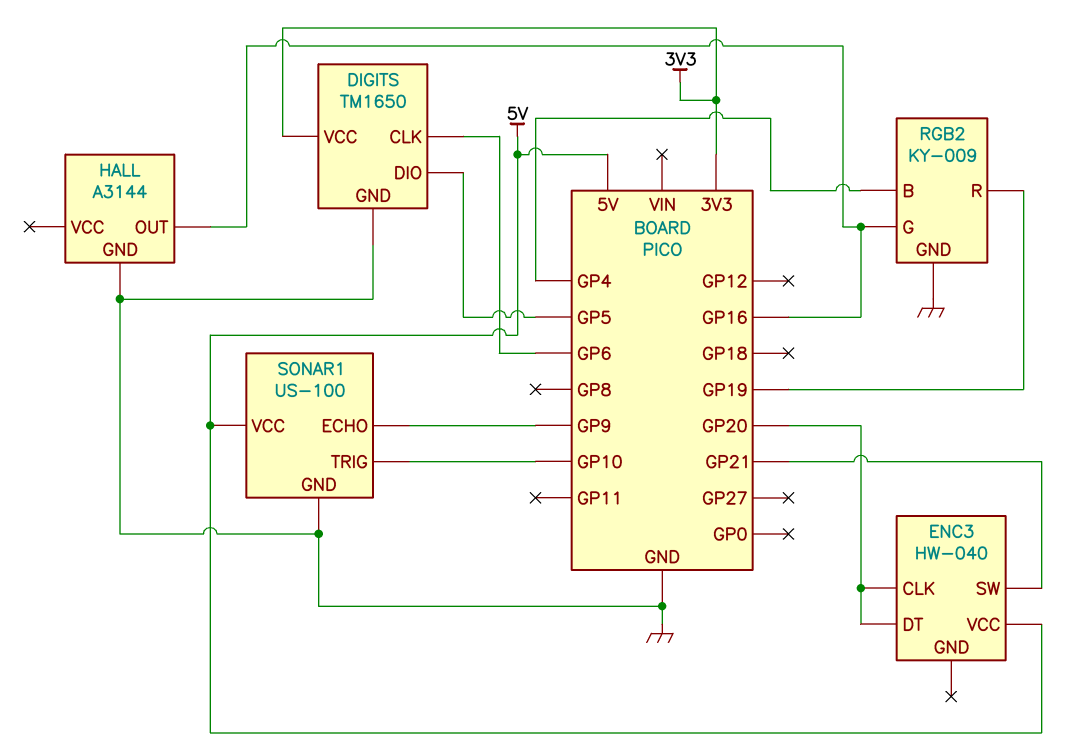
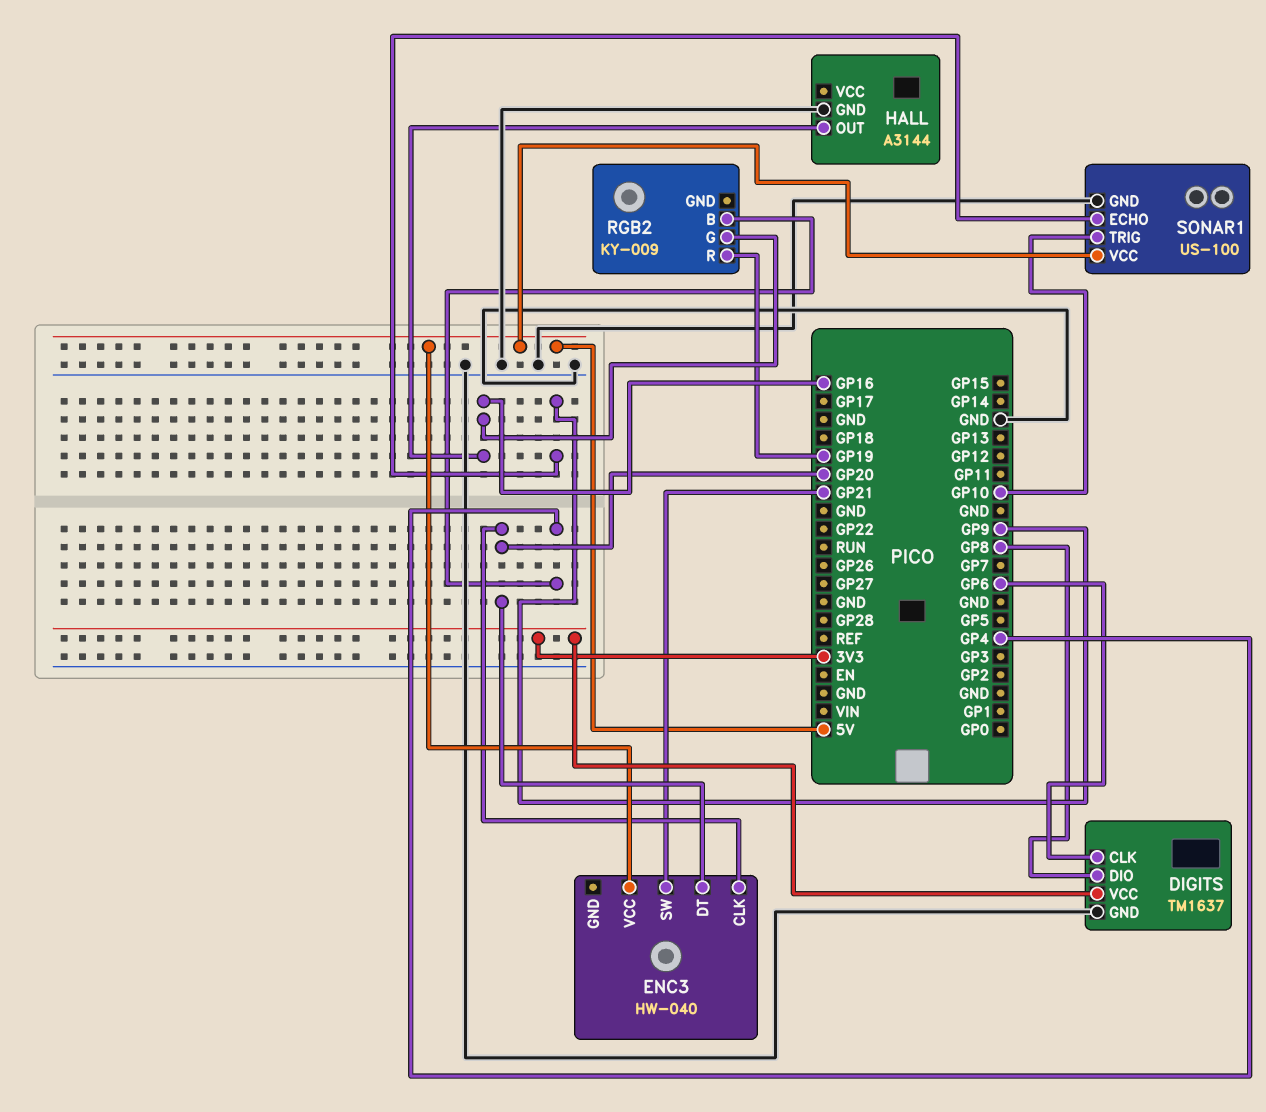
DIGITS: TM1650 -> TM1637
DIGITS pin DIO: GP5 -> GP8
RGB2 pin GND: GND -> none

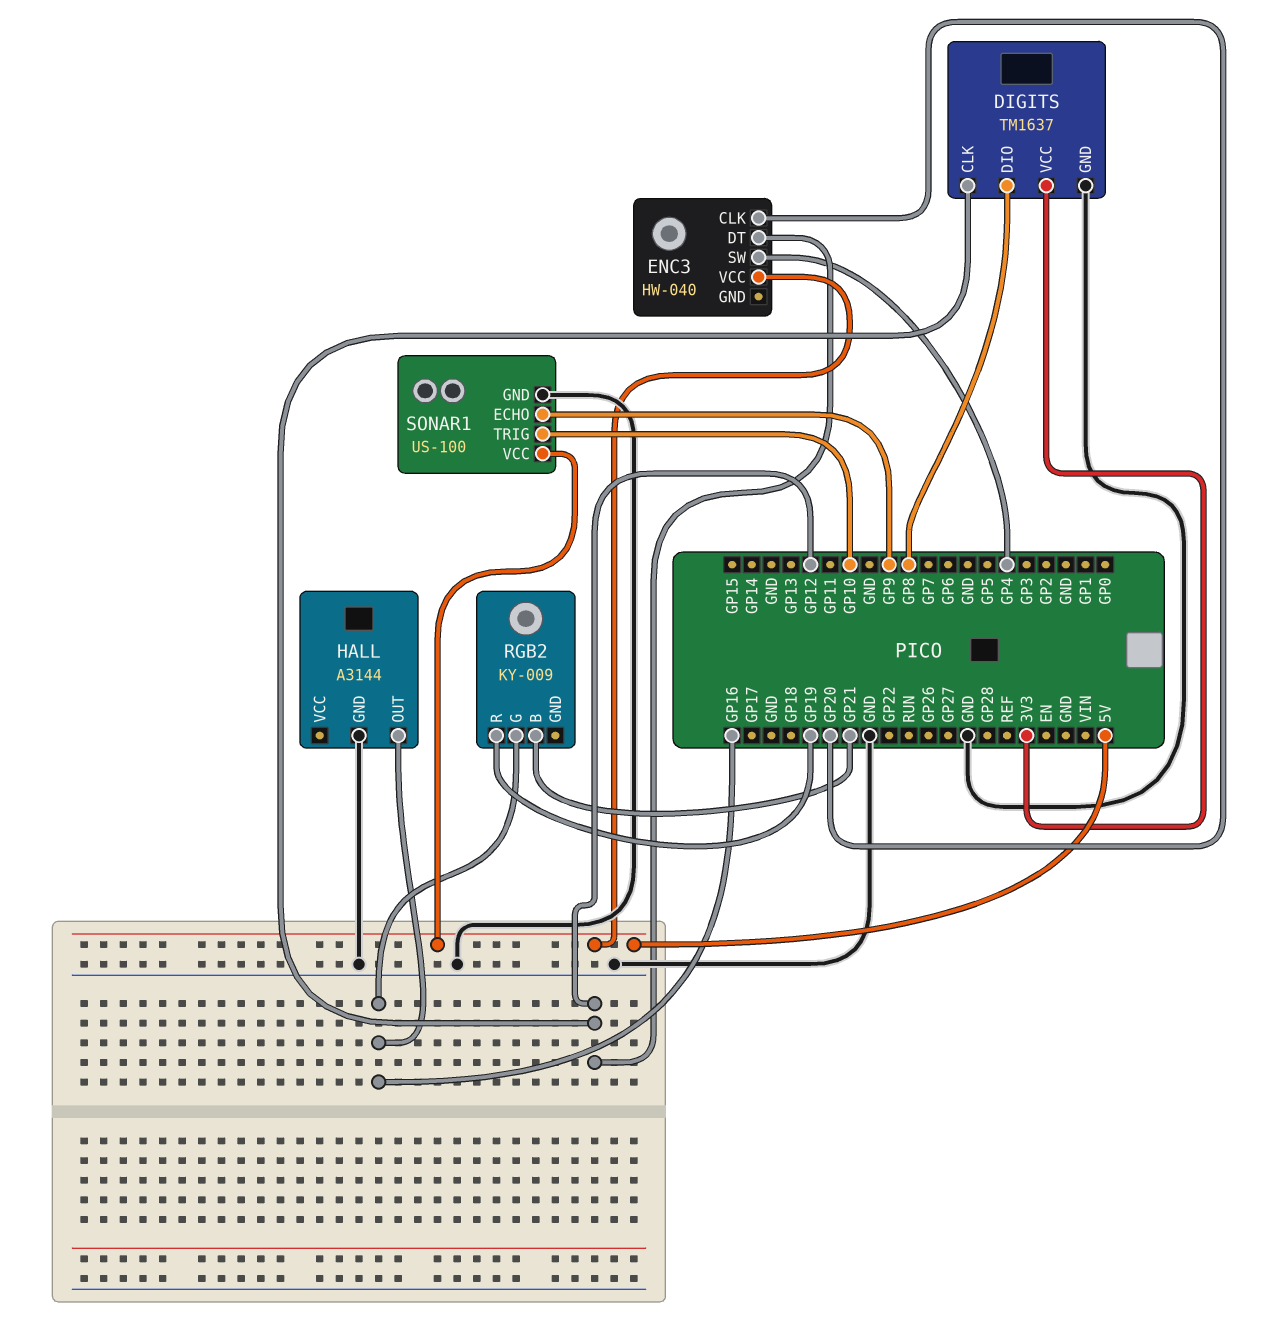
DIGITS pin CLK: GP6 -> GP12
ENC3 pin DT: GP20 -> GP12
ENC3 pin SW: GP21 -> GP4
RGB2 pin B: GP4 -> GP21

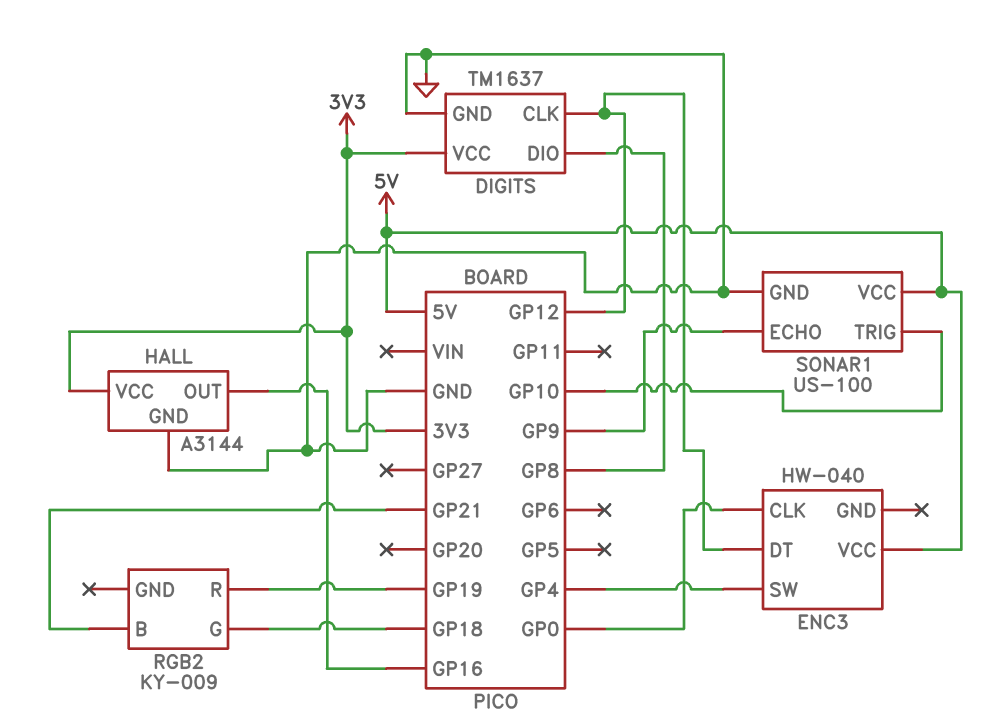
ENC3 pin CLK: GP20 -> GP0
HALL pin VCC: none -> 3V3
RGB2 pin G: GP16 -> GP18

